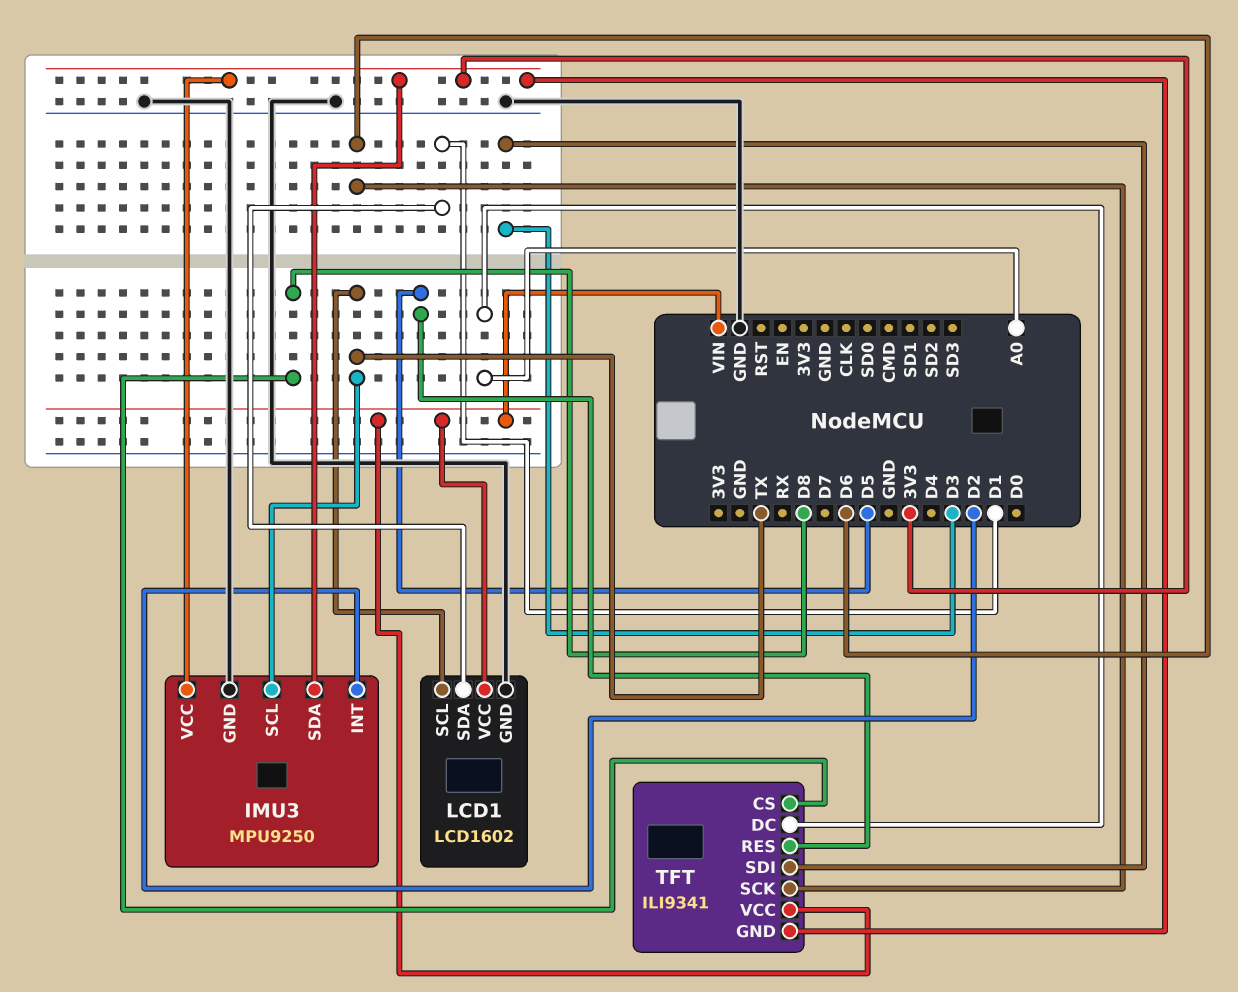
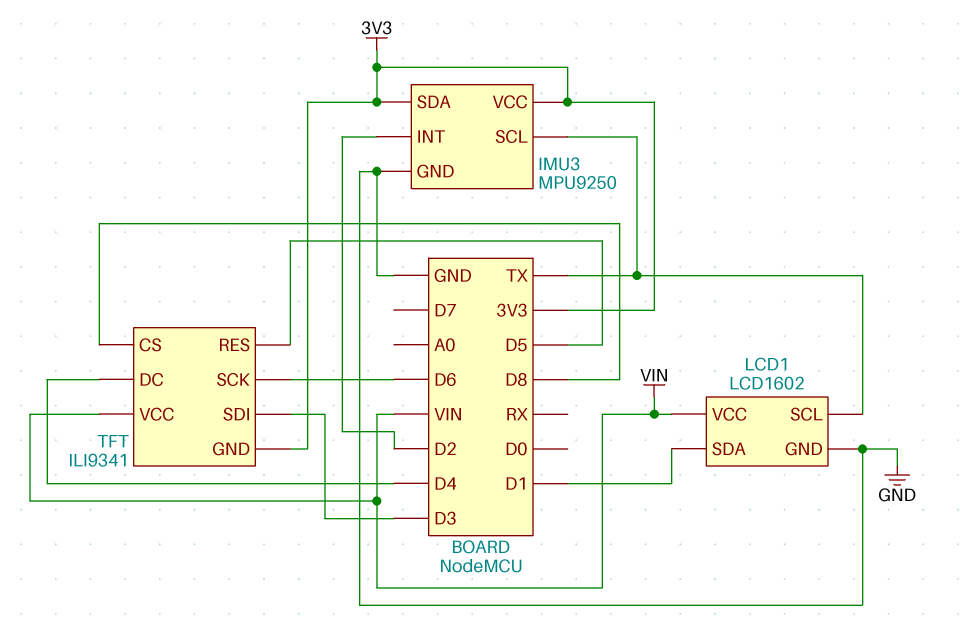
TFT pin DC: A0 -> D4

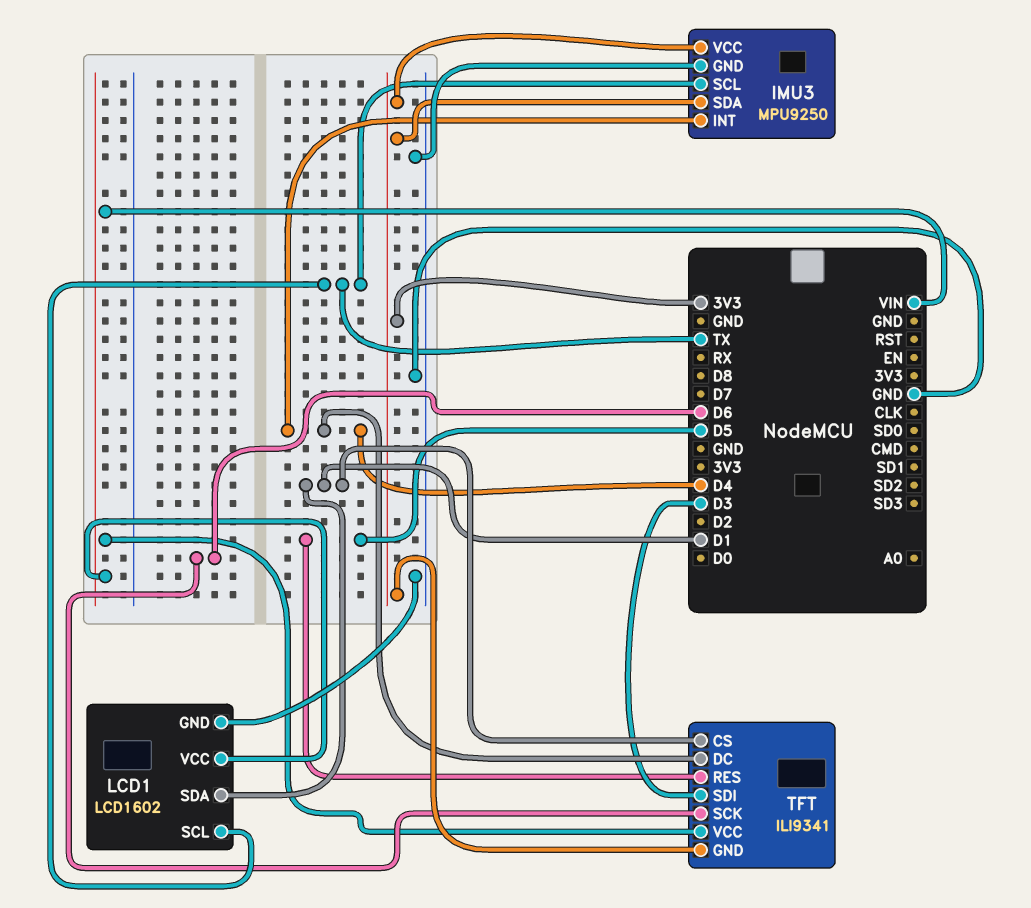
IMU3 pin INT: D2 -> D4
TFT pin CS: D8 -> D1

